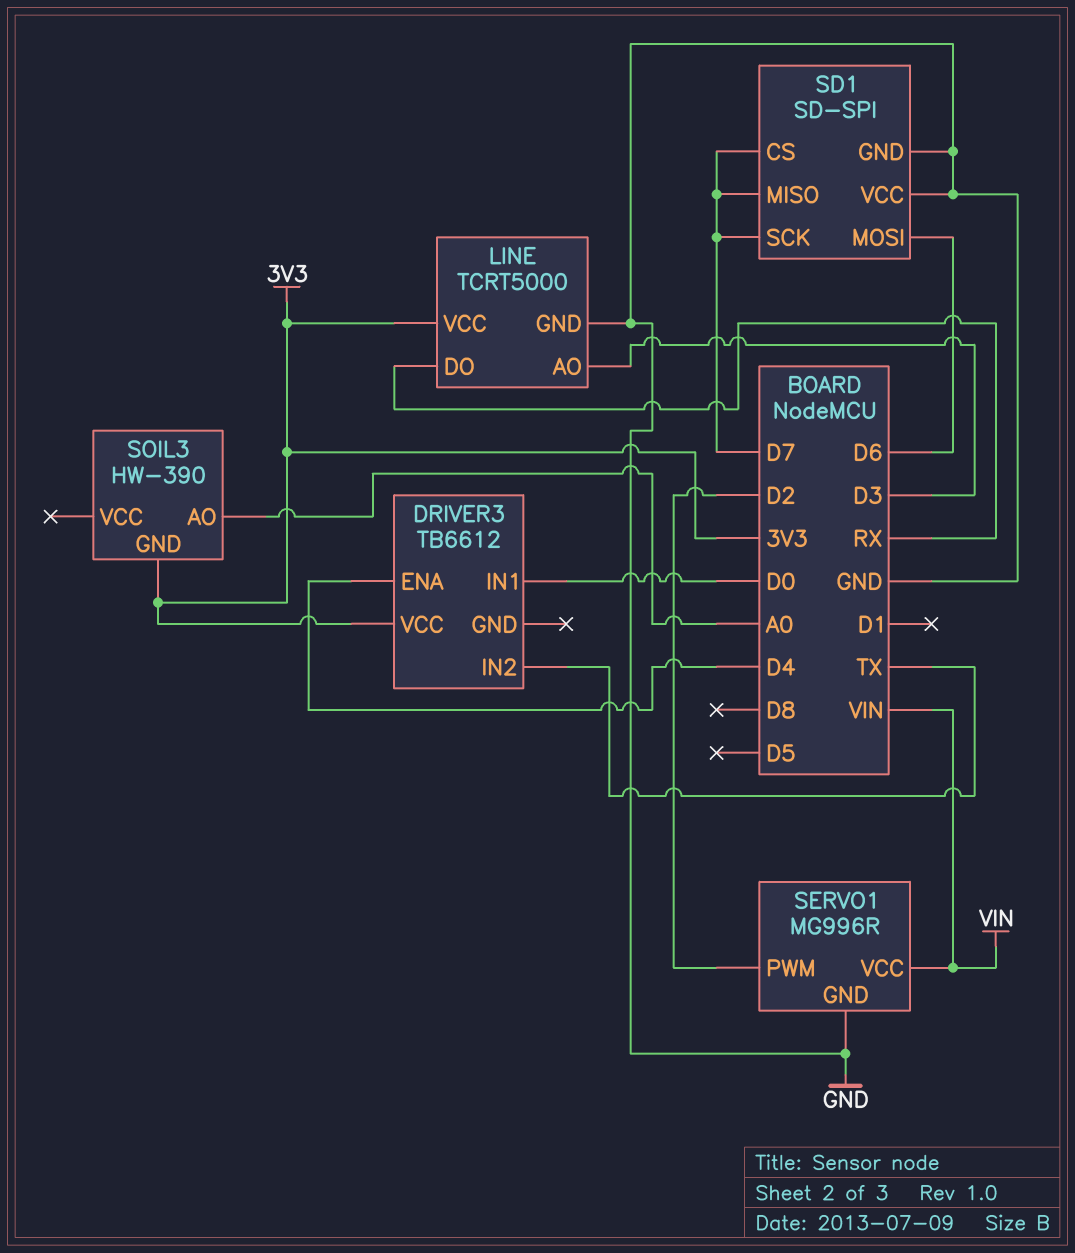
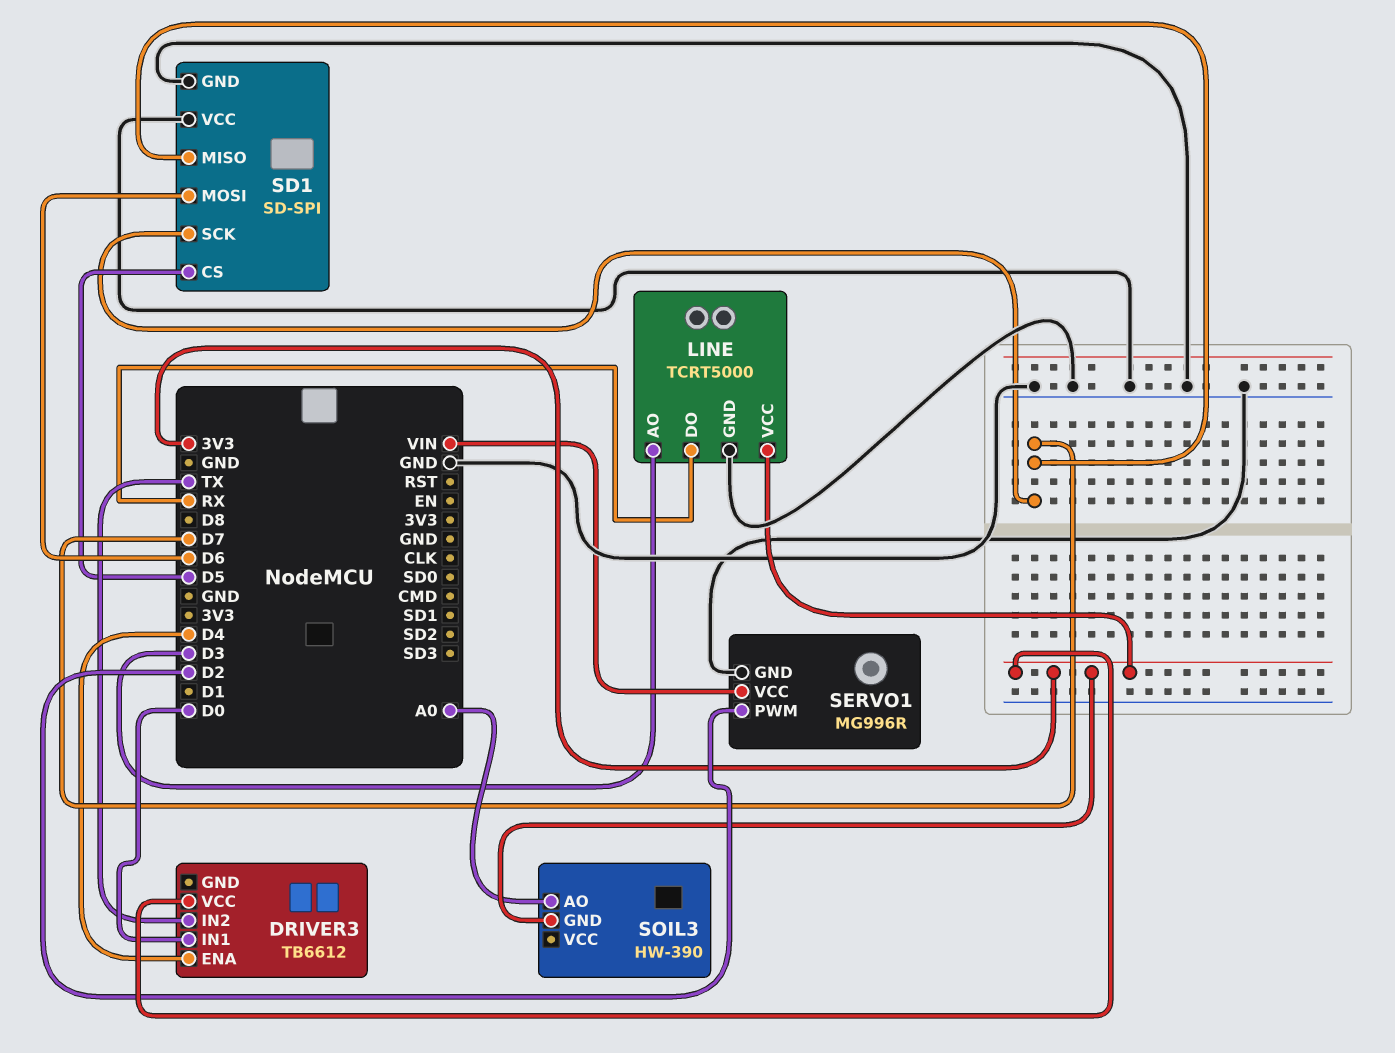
SD1 pin CS: D7 -> D5

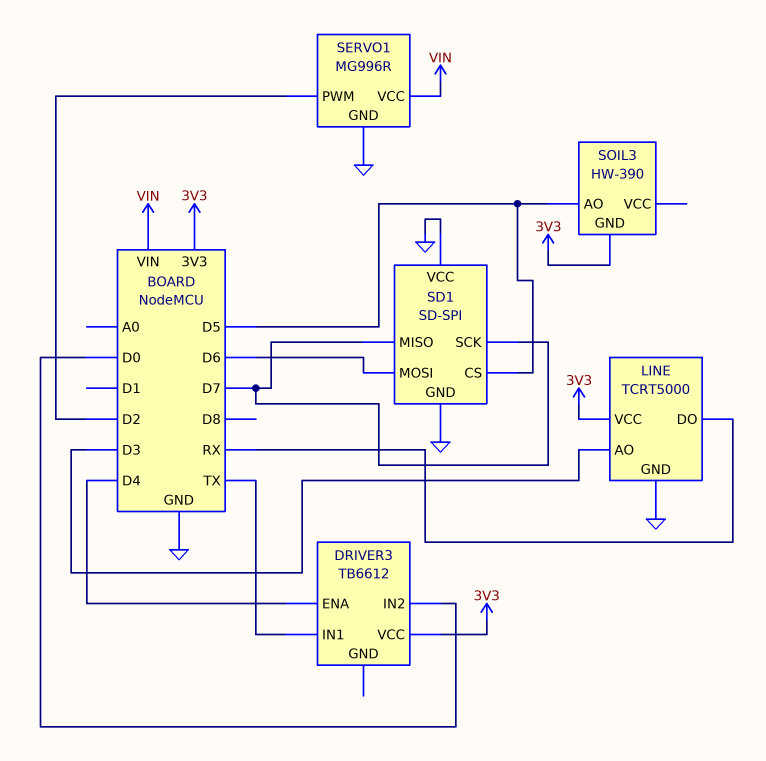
DRIVER3 pin IN1: D0 -> TX
DRIVER3 pin IN2: TX -> D0
SOIL3 pin AO: A0 -> D5

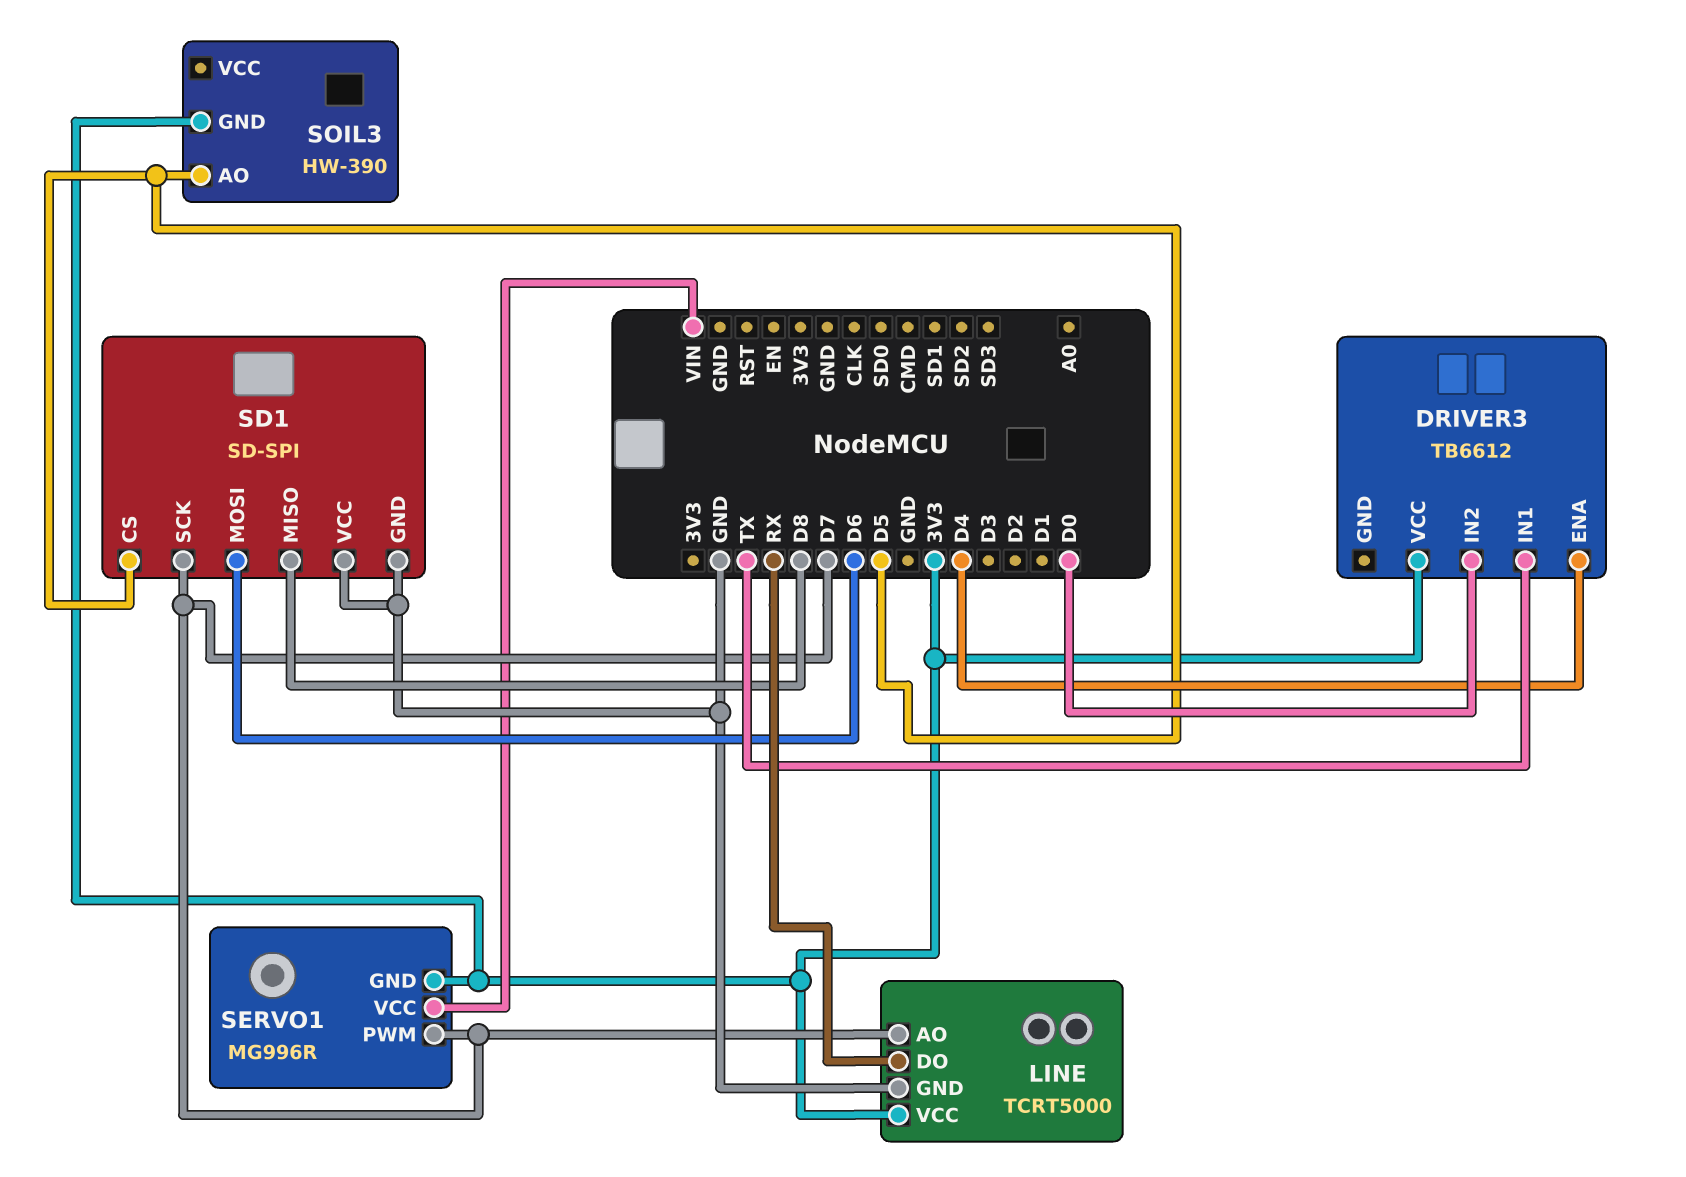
LINE pin AO: D3 -> D7
SD1 pin MISO: D7 -> D8
SERVO1 pin GND: GND -> 3V3
SERVO1 pin PWM: D2 -> D7

